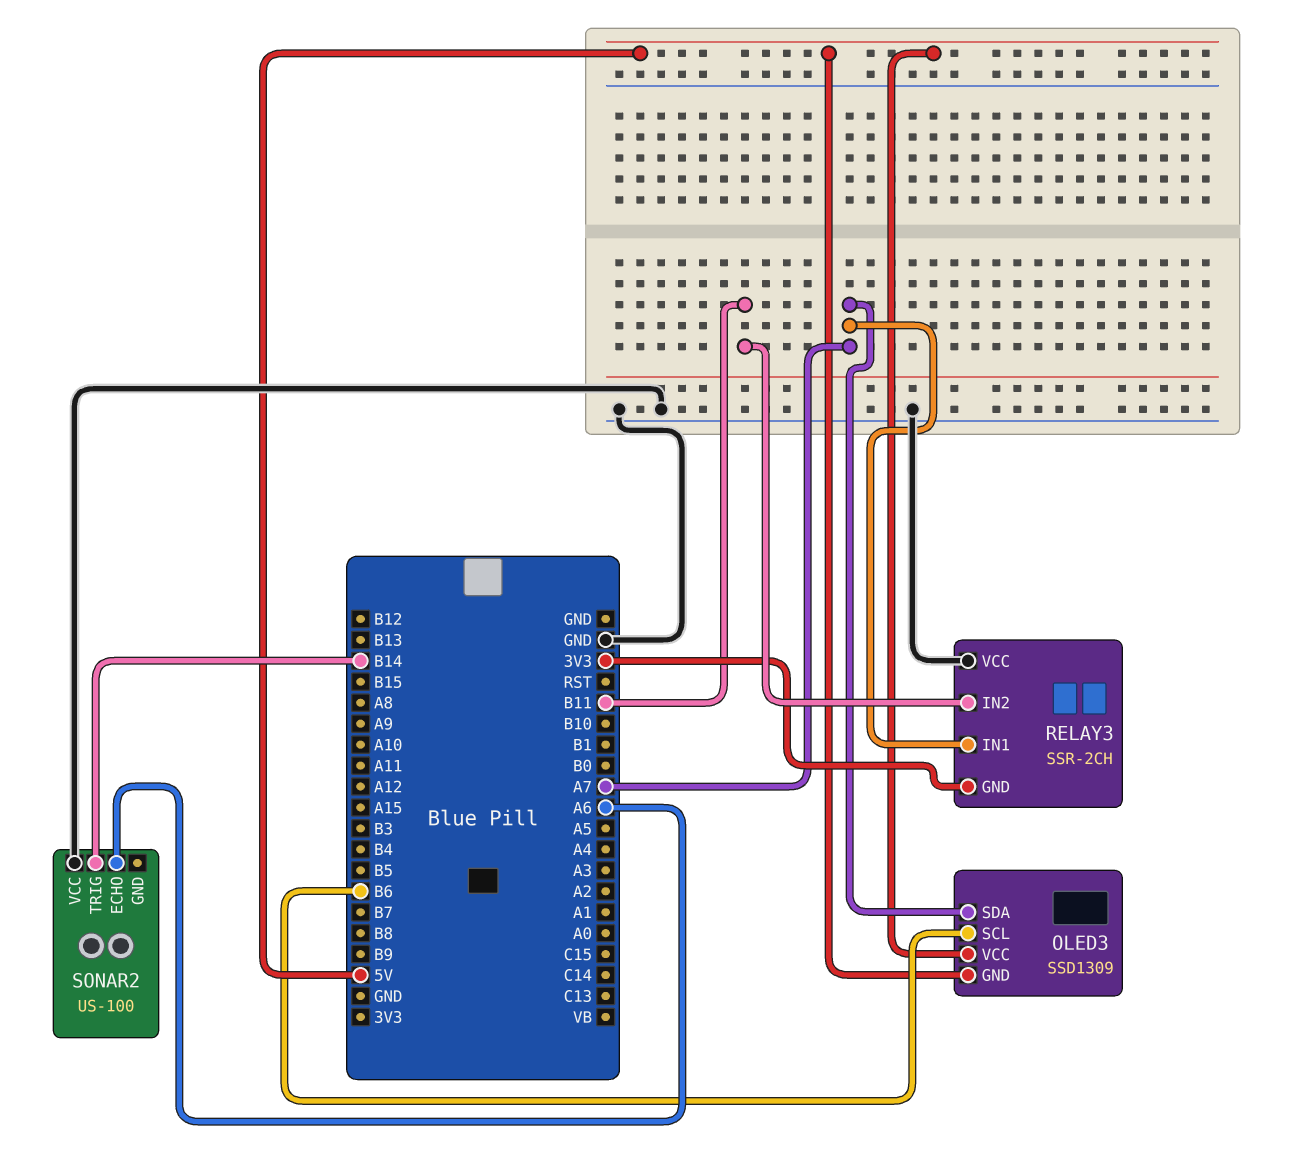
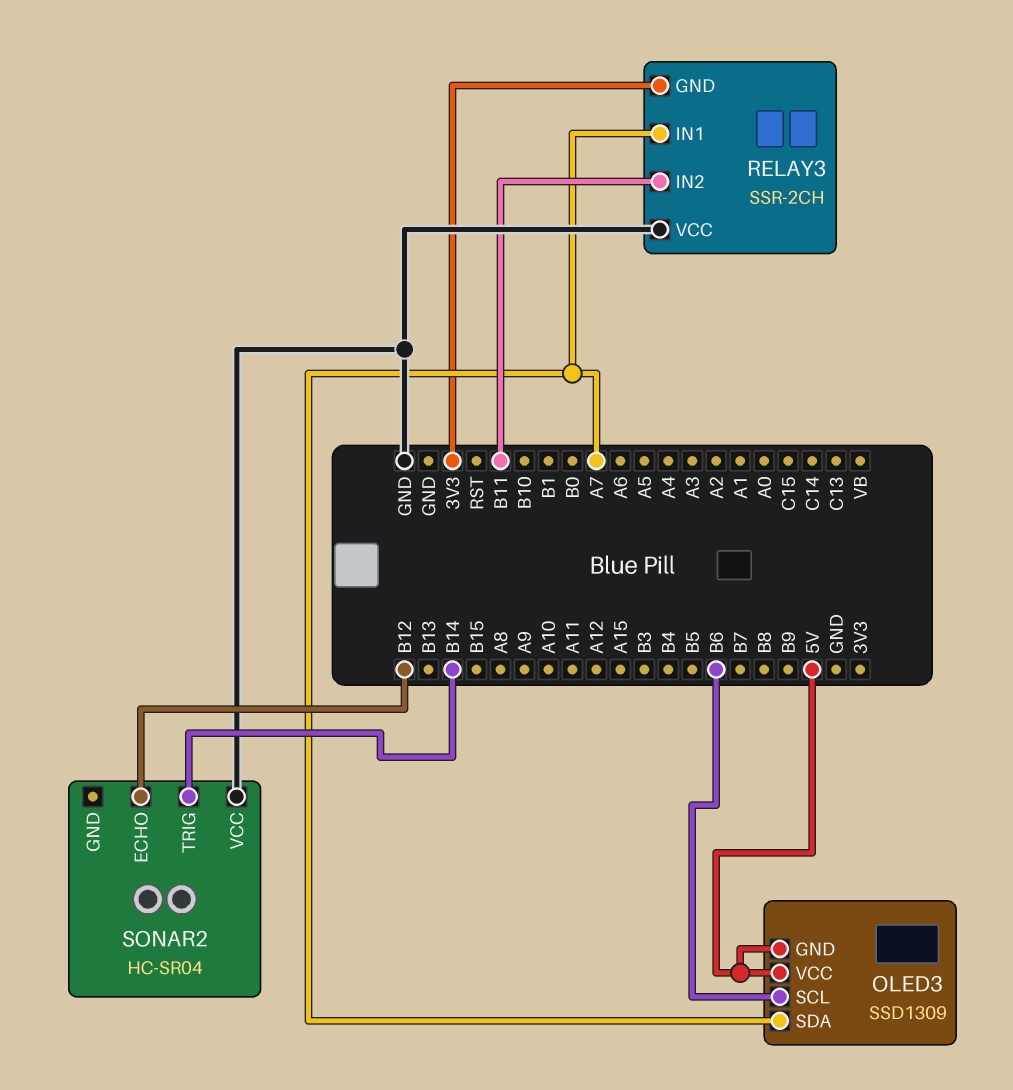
SONAR2: US-100 -> HC-SR04
SONAR2 pin ECHO: A6 -> B12

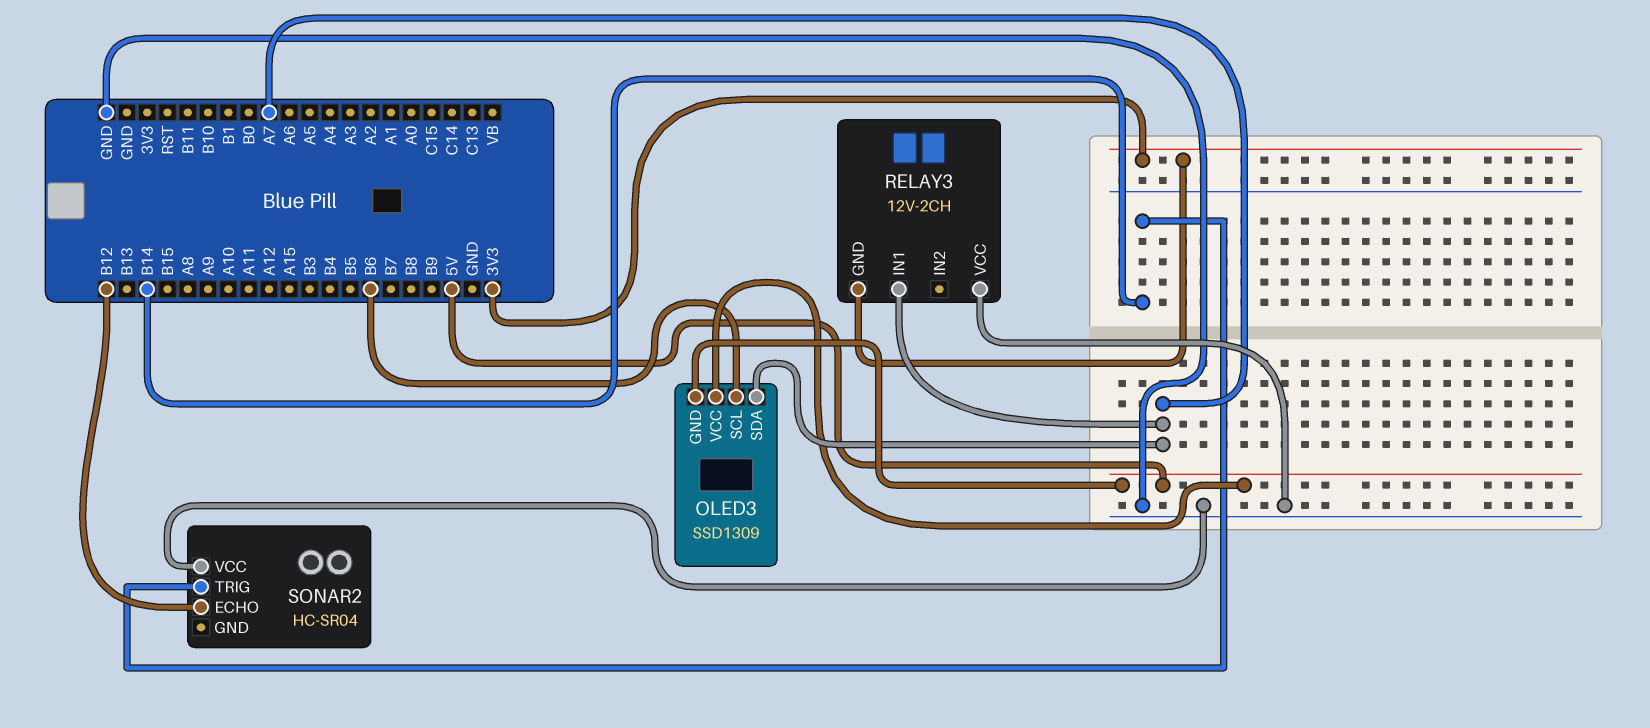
RELAY3: SSR-2CH -> 12V-2CH
RELAY3 pin IN2: B11 -> none

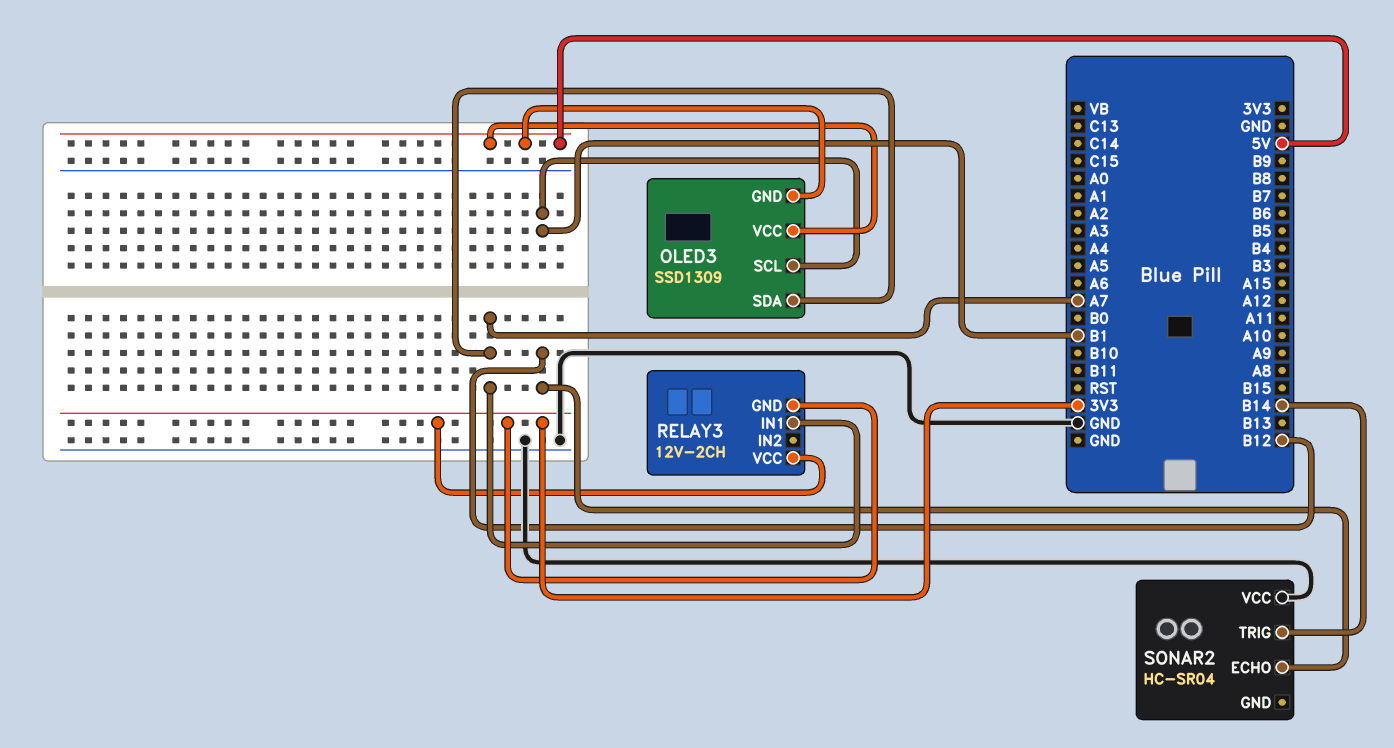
OLED3 pin SCL: B6 -> B1
RELAY3 pin VCC: GND -> 3V3

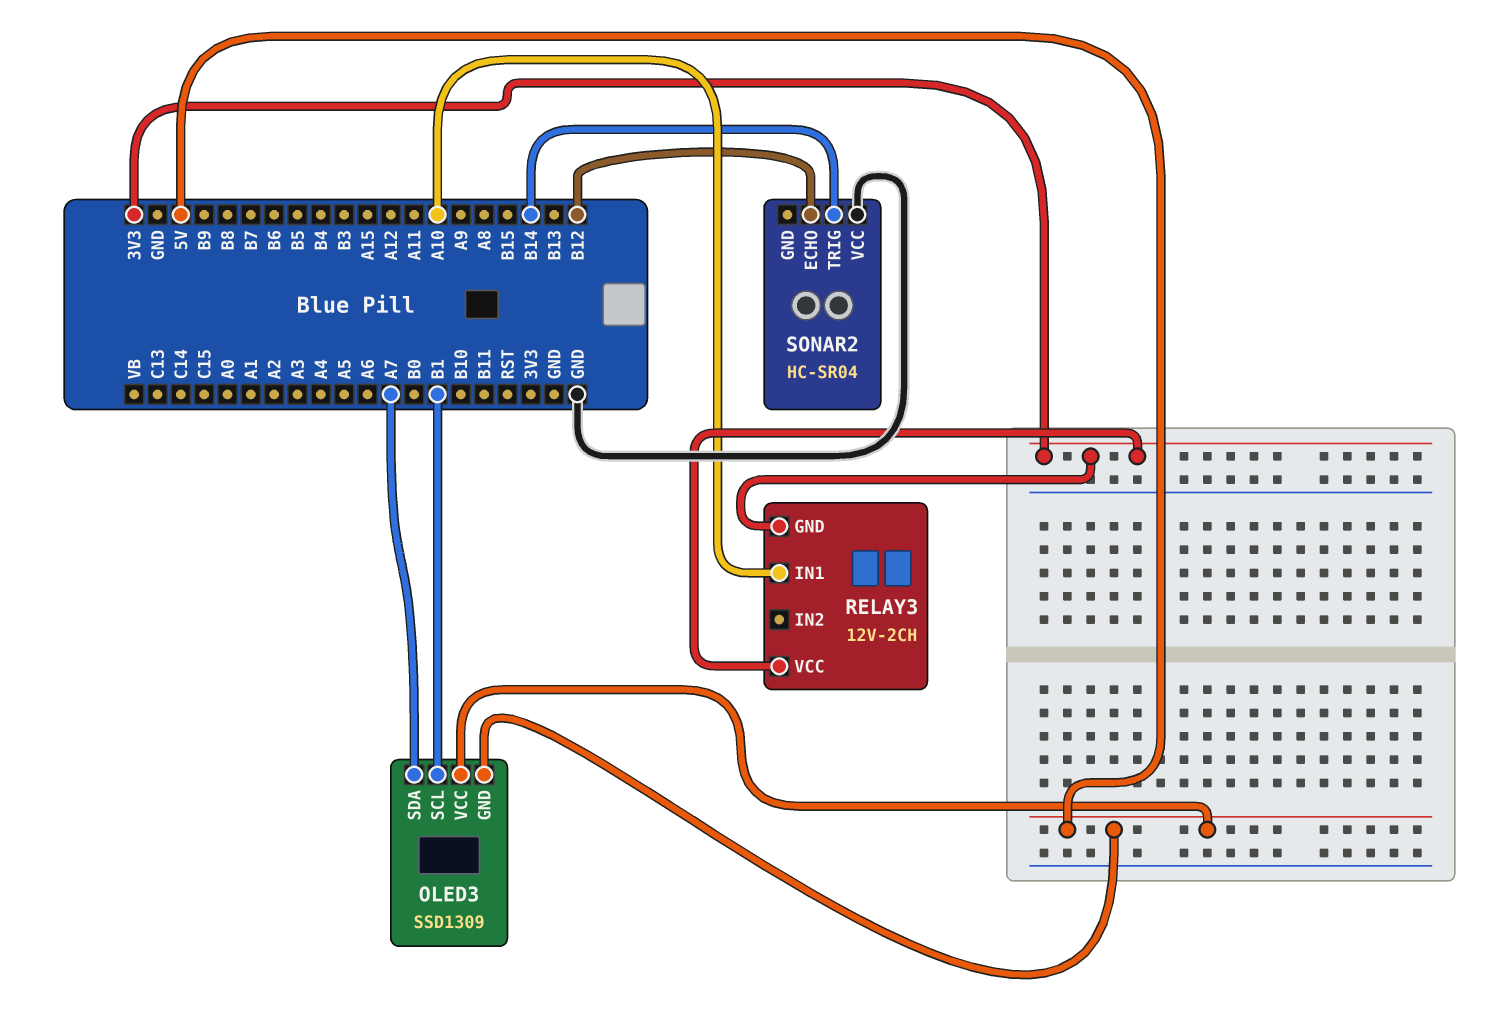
RELAY3 pin IN1: A7 -> A10

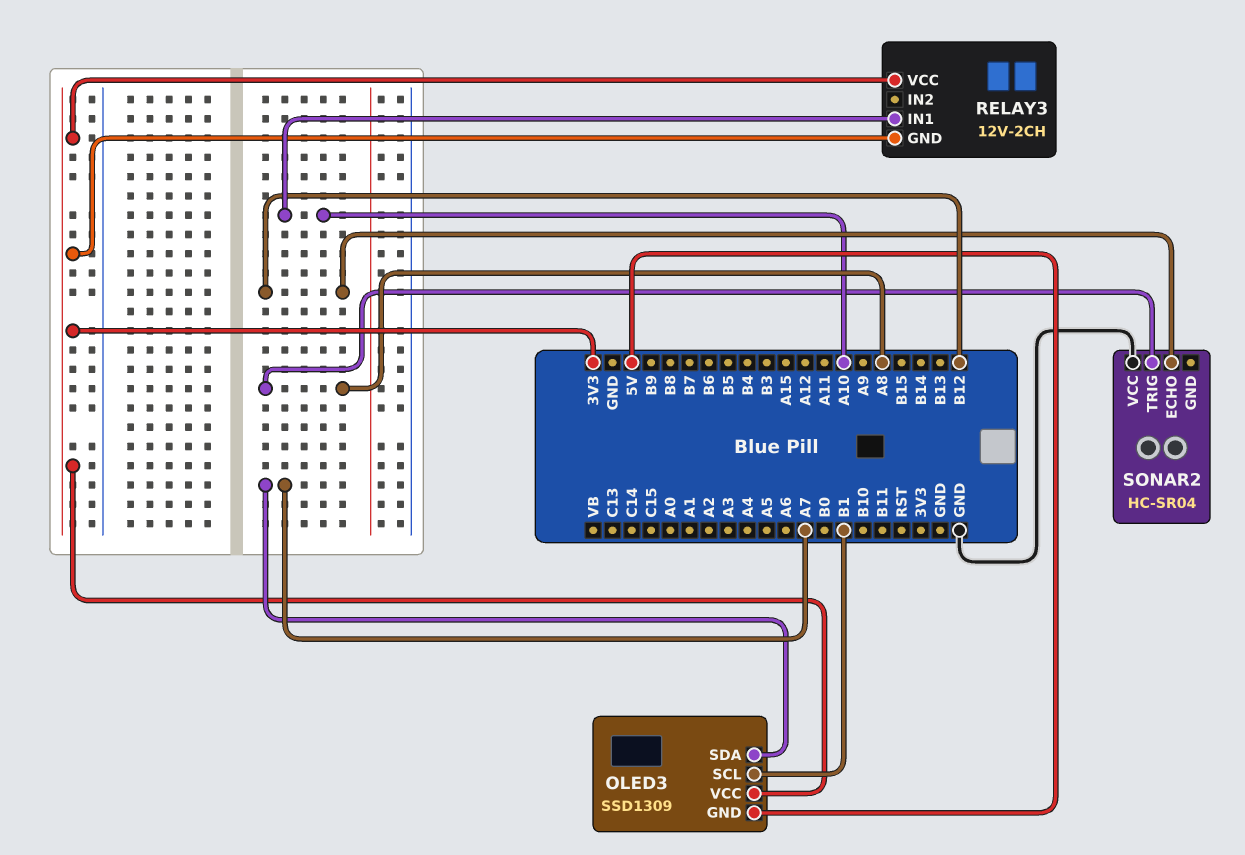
OLED3 pin VCC: 5V -> 3V3
SONAR2 pin TRIG: B14 -> A8

